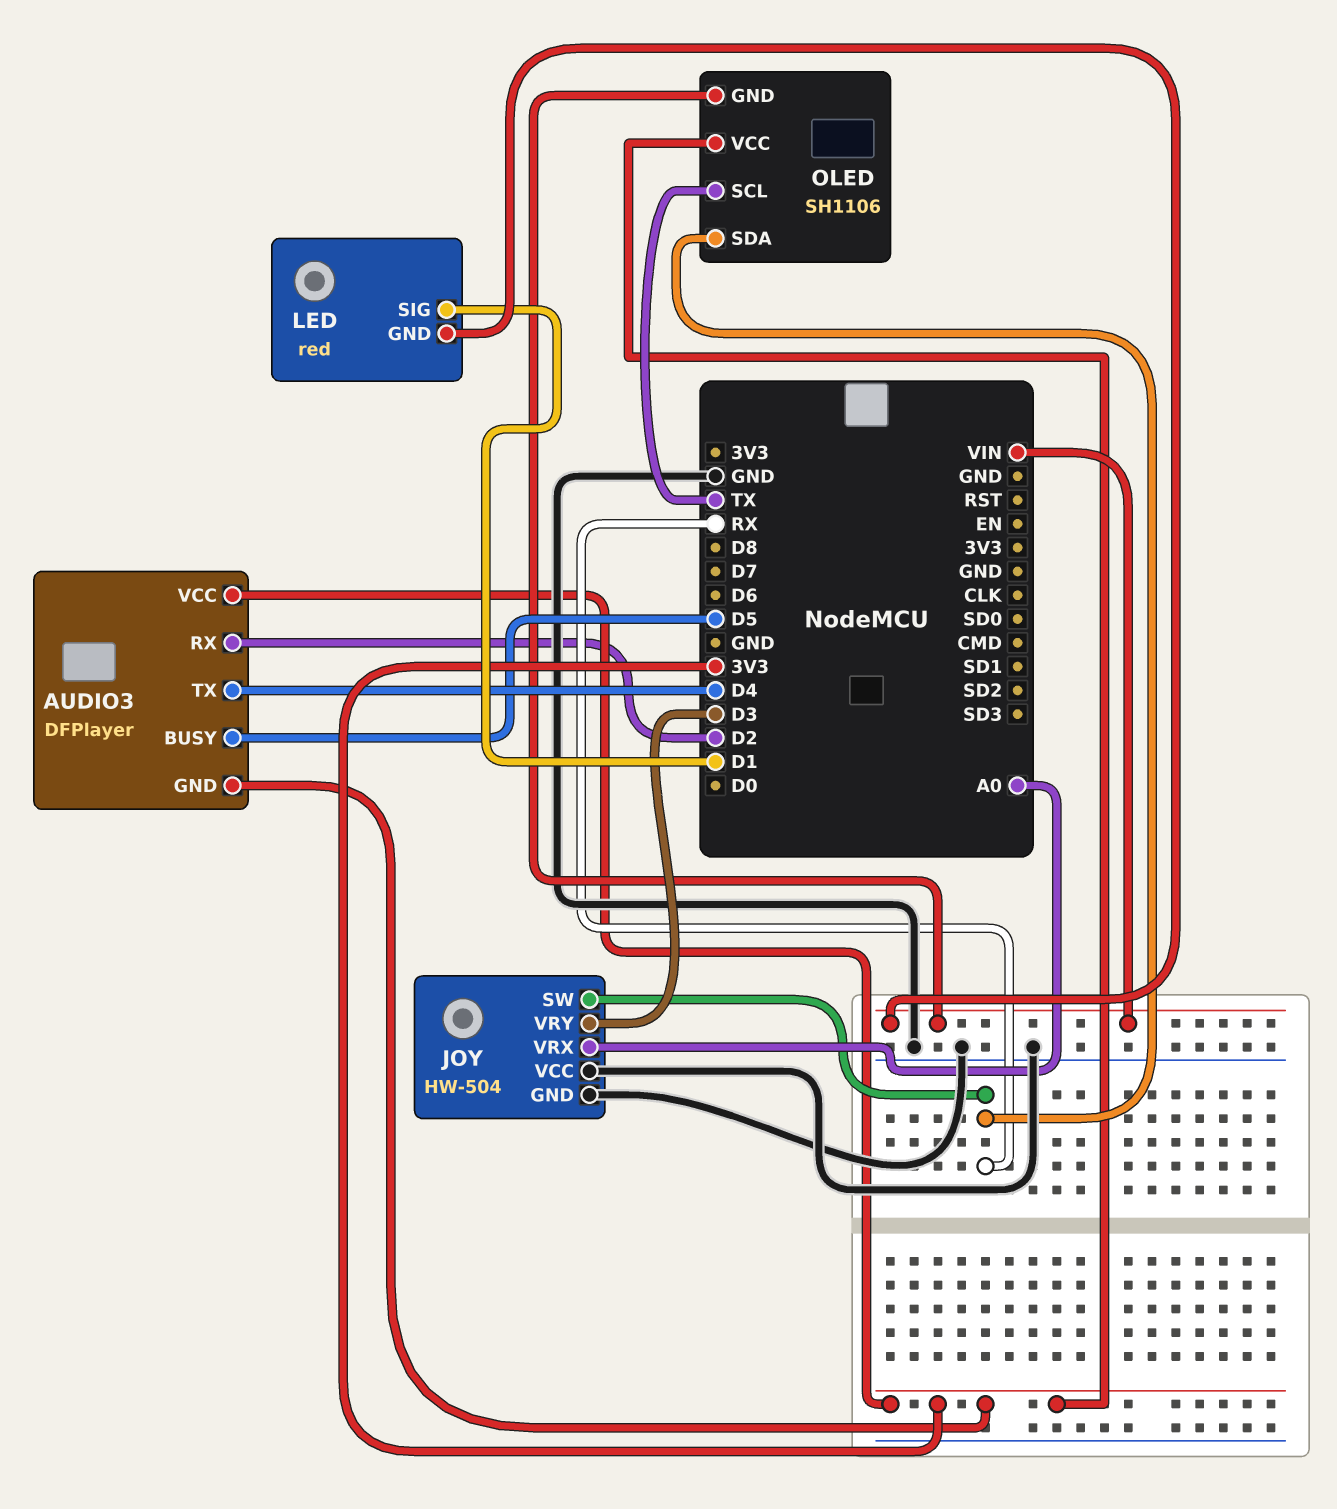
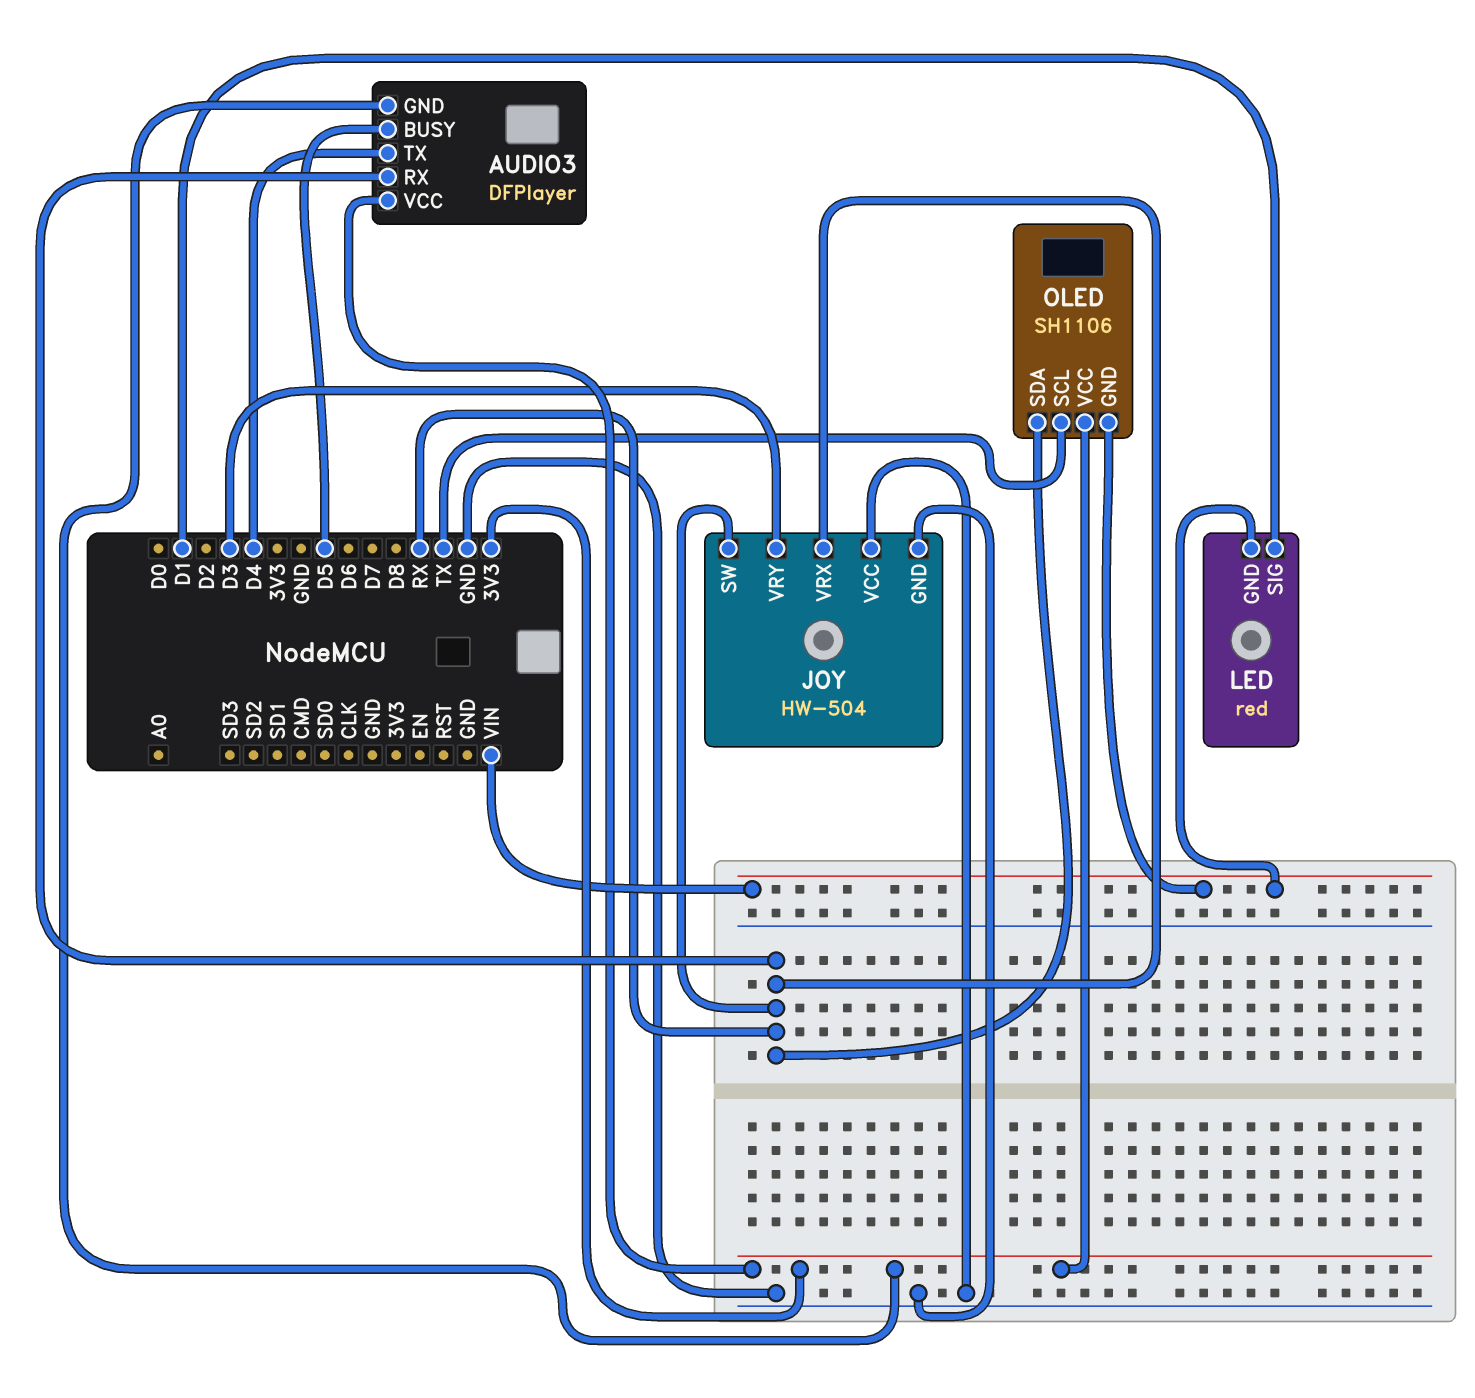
AUDIO3 pin RX: D2 -> RX
JOY pin VRX: A0 -> RX

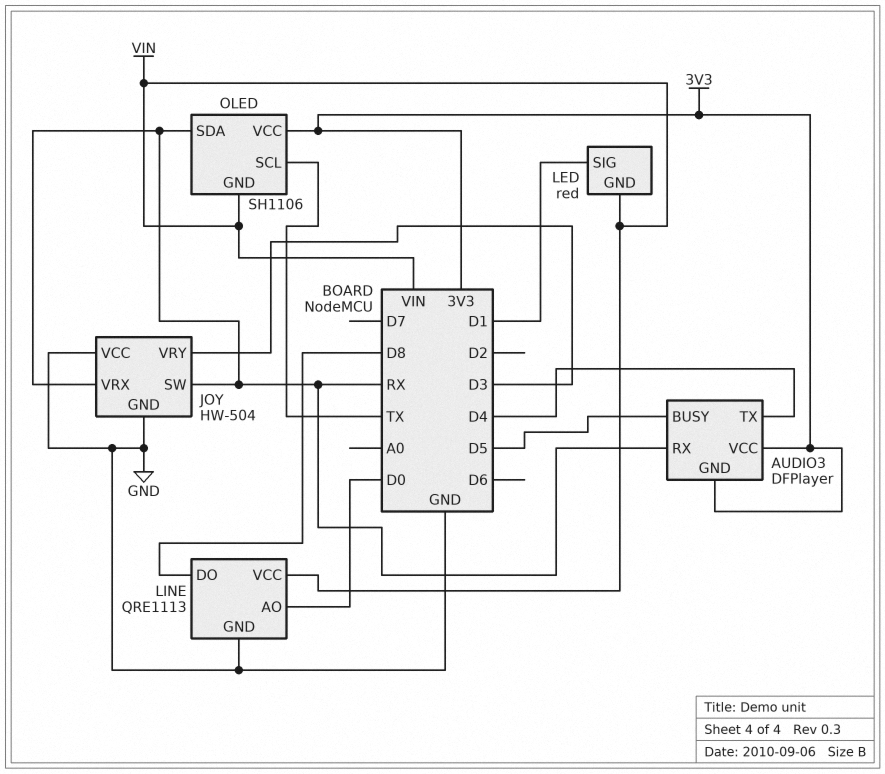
LINE: none -> QRE1113
LINE pin AO: none -> D0
LINE pin DO: none -> D8
LINE pin GND: none -> GND
LINE pin VCC: none -> VIN

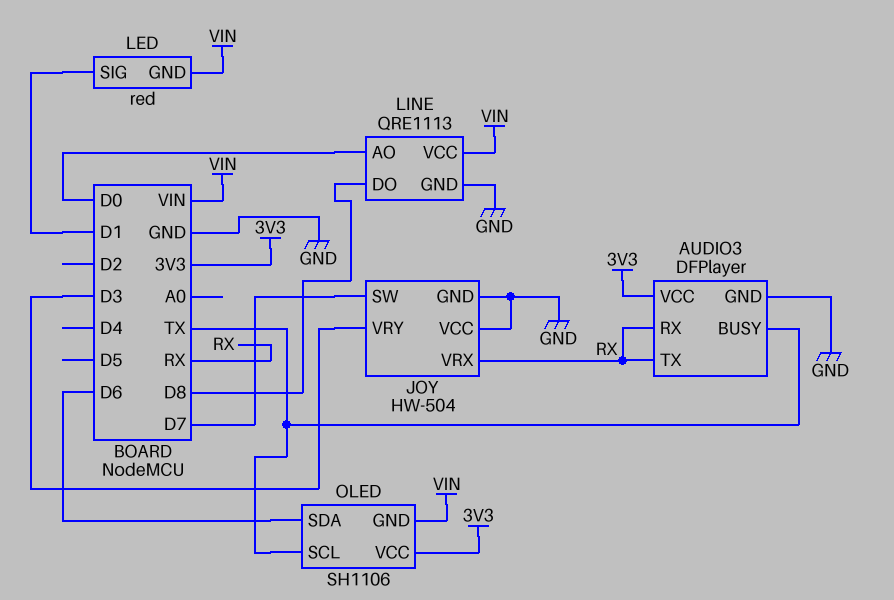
AUDIO3 pin BUSY: D5 -> TX
AUDIO3 pin GND: 3V3 -> GND
AUDIO3 pin TX: D4 -> RX
JOY pin SW: RX -> D7
OLED pin SDA: RX -> D6

